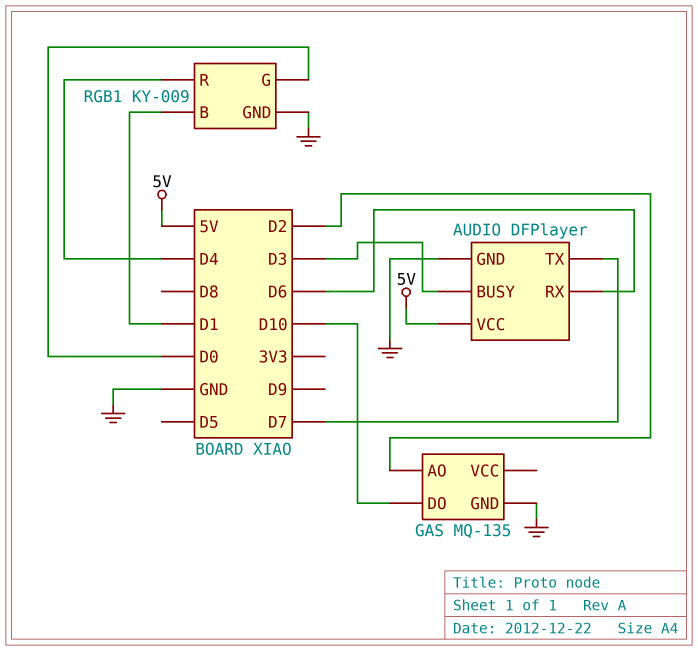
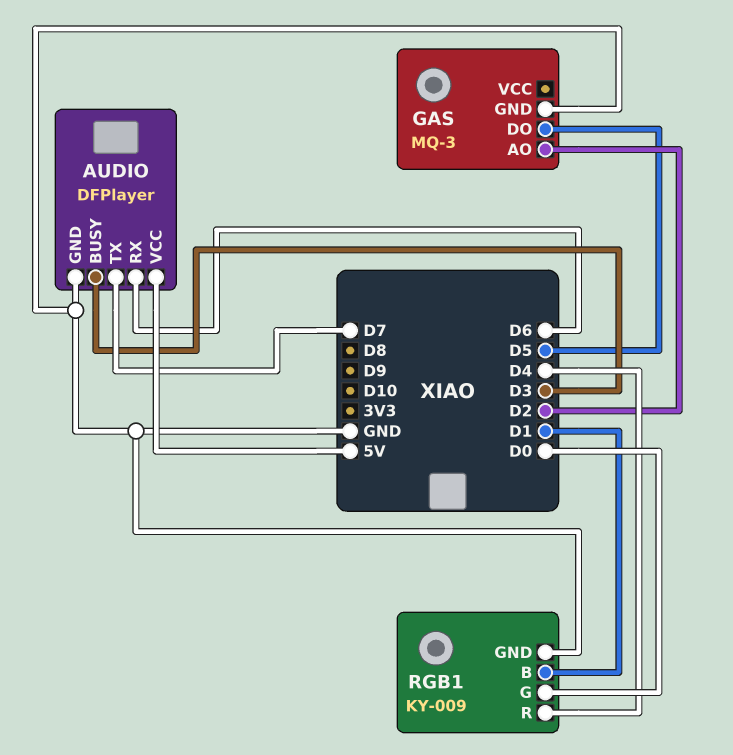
GAS: MQ-135 -> MQ-3
GAS pin DO: D10 -> D5

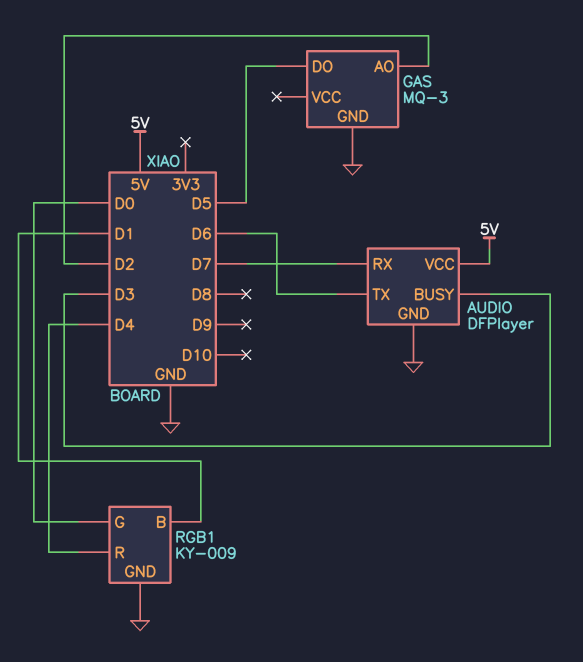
AUDIO pin RX: D6 -> D7
AUDIO pin TX: D7 -> D6

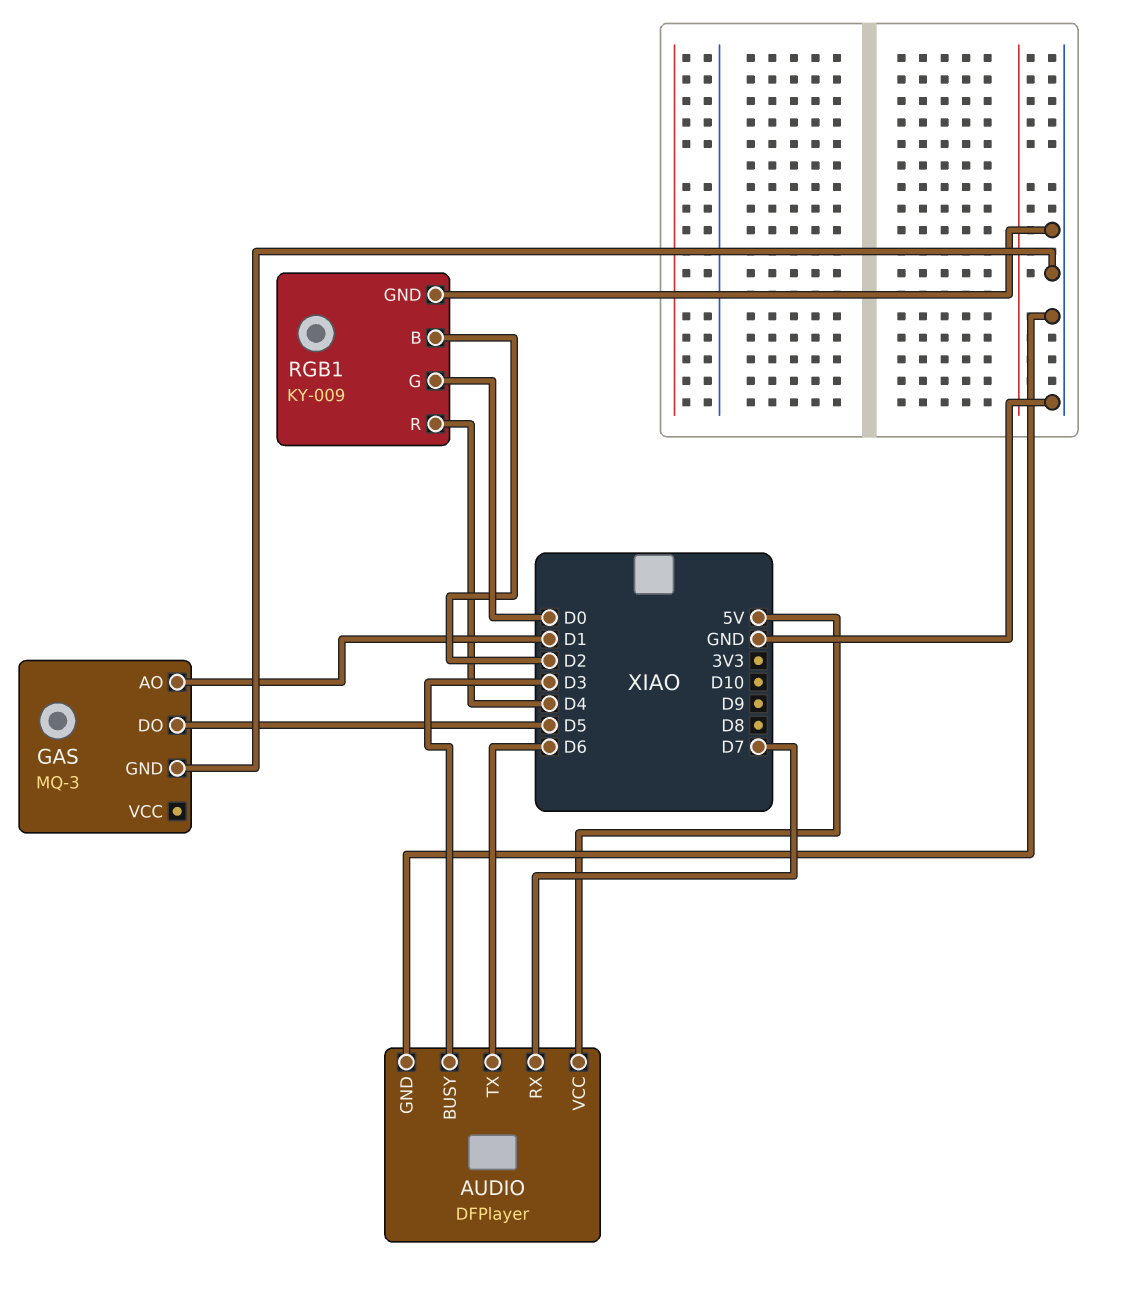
GAS pin AO: D2 -> D1
RGB1 pin B: D1 -> D2

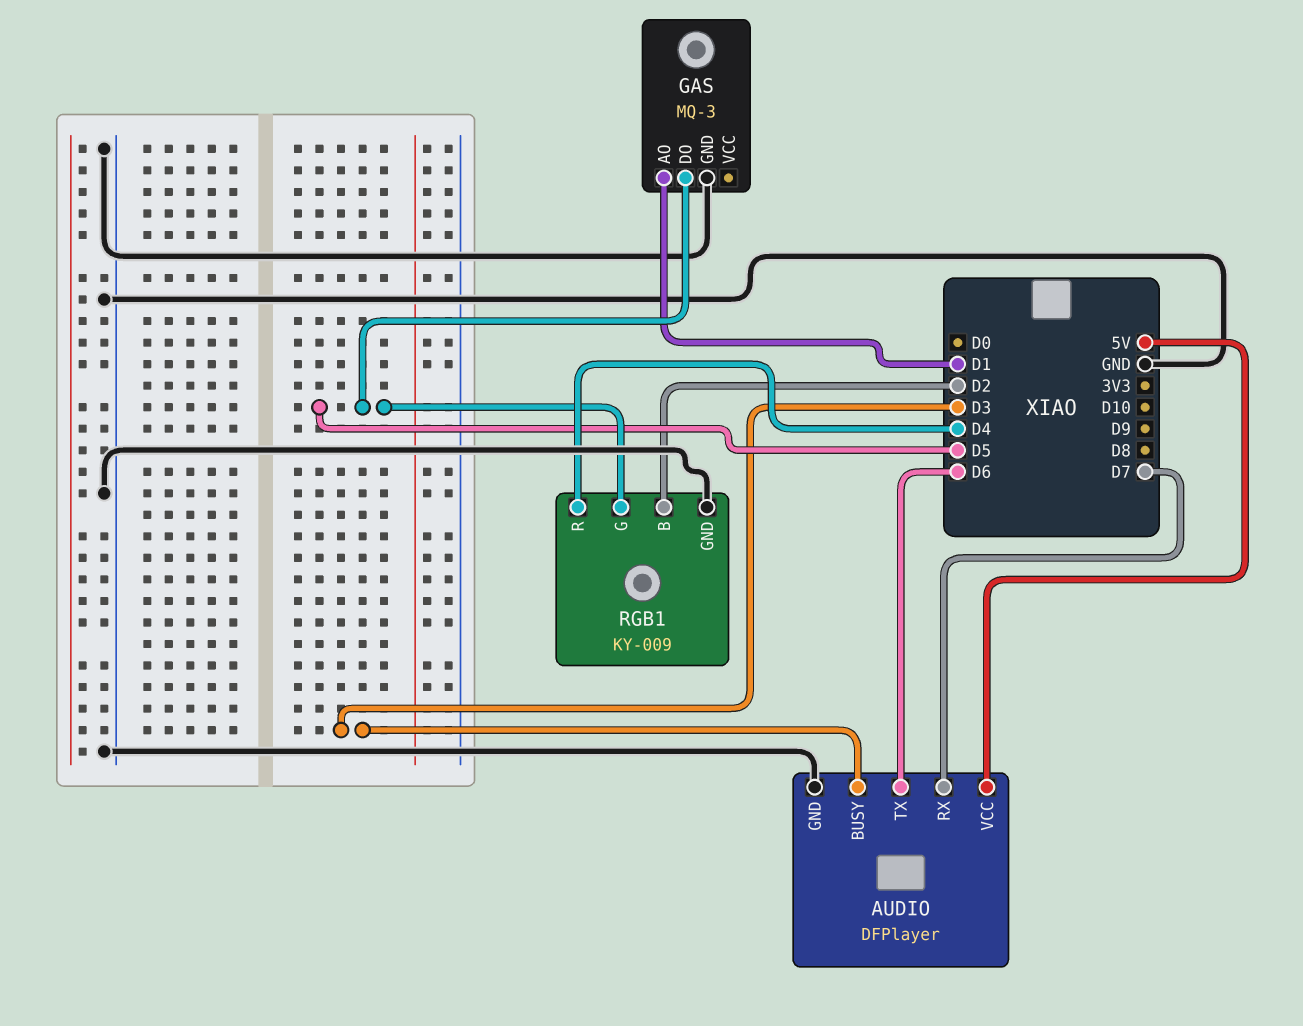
RGB1 pin G: D0 -> D5

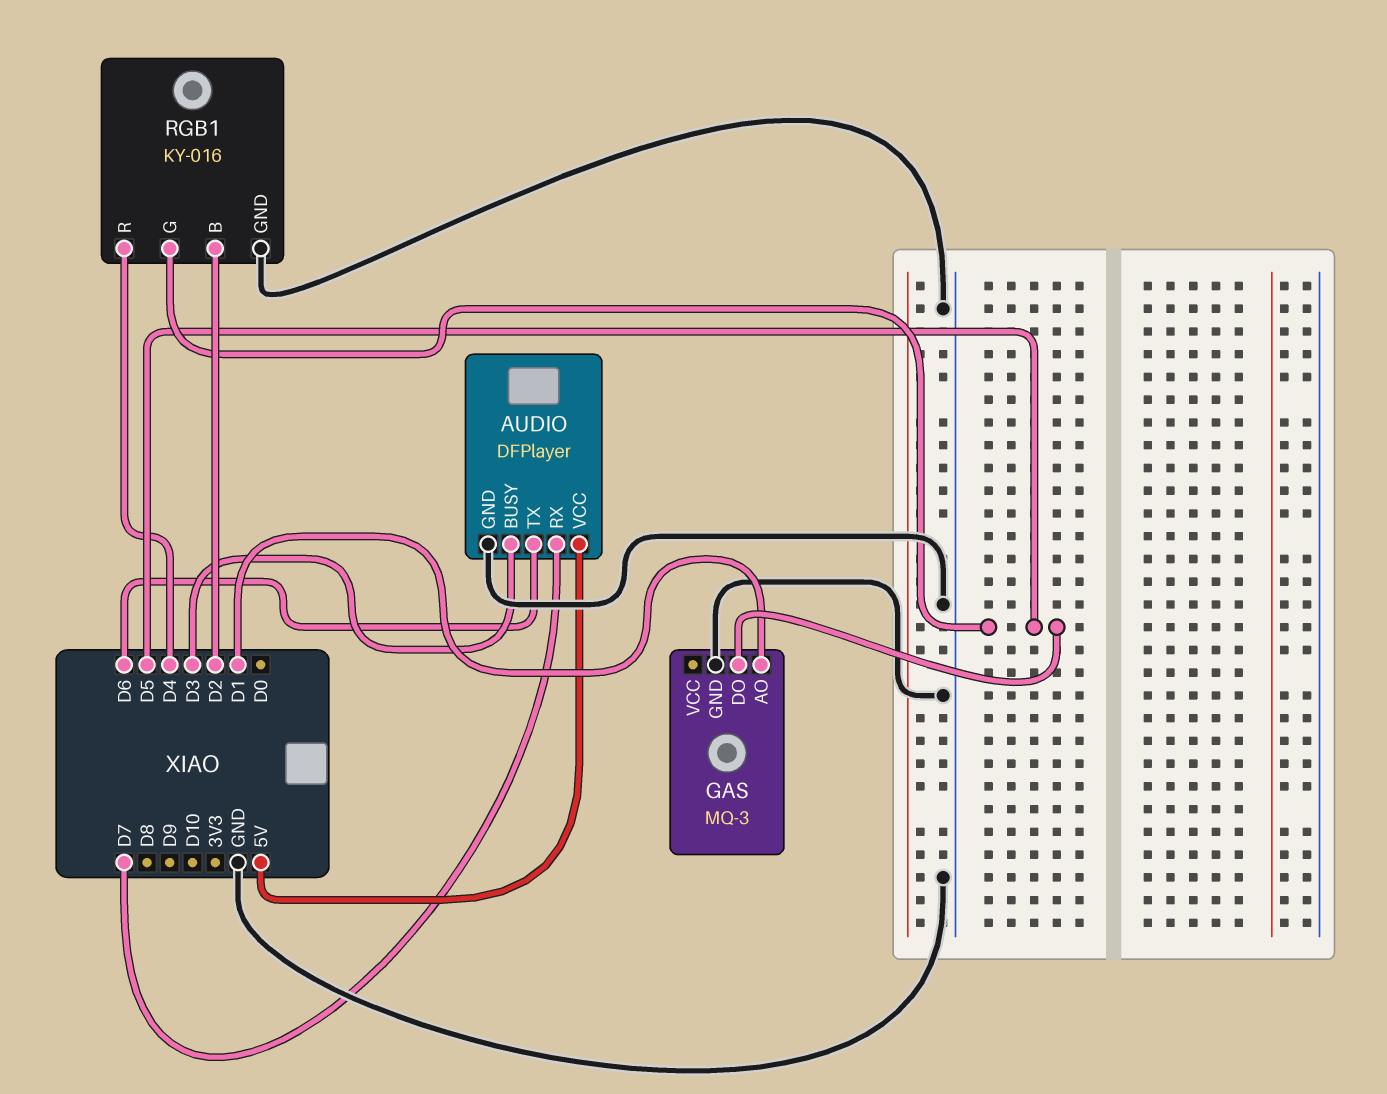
RGB1: KY-009 -> KY-016

